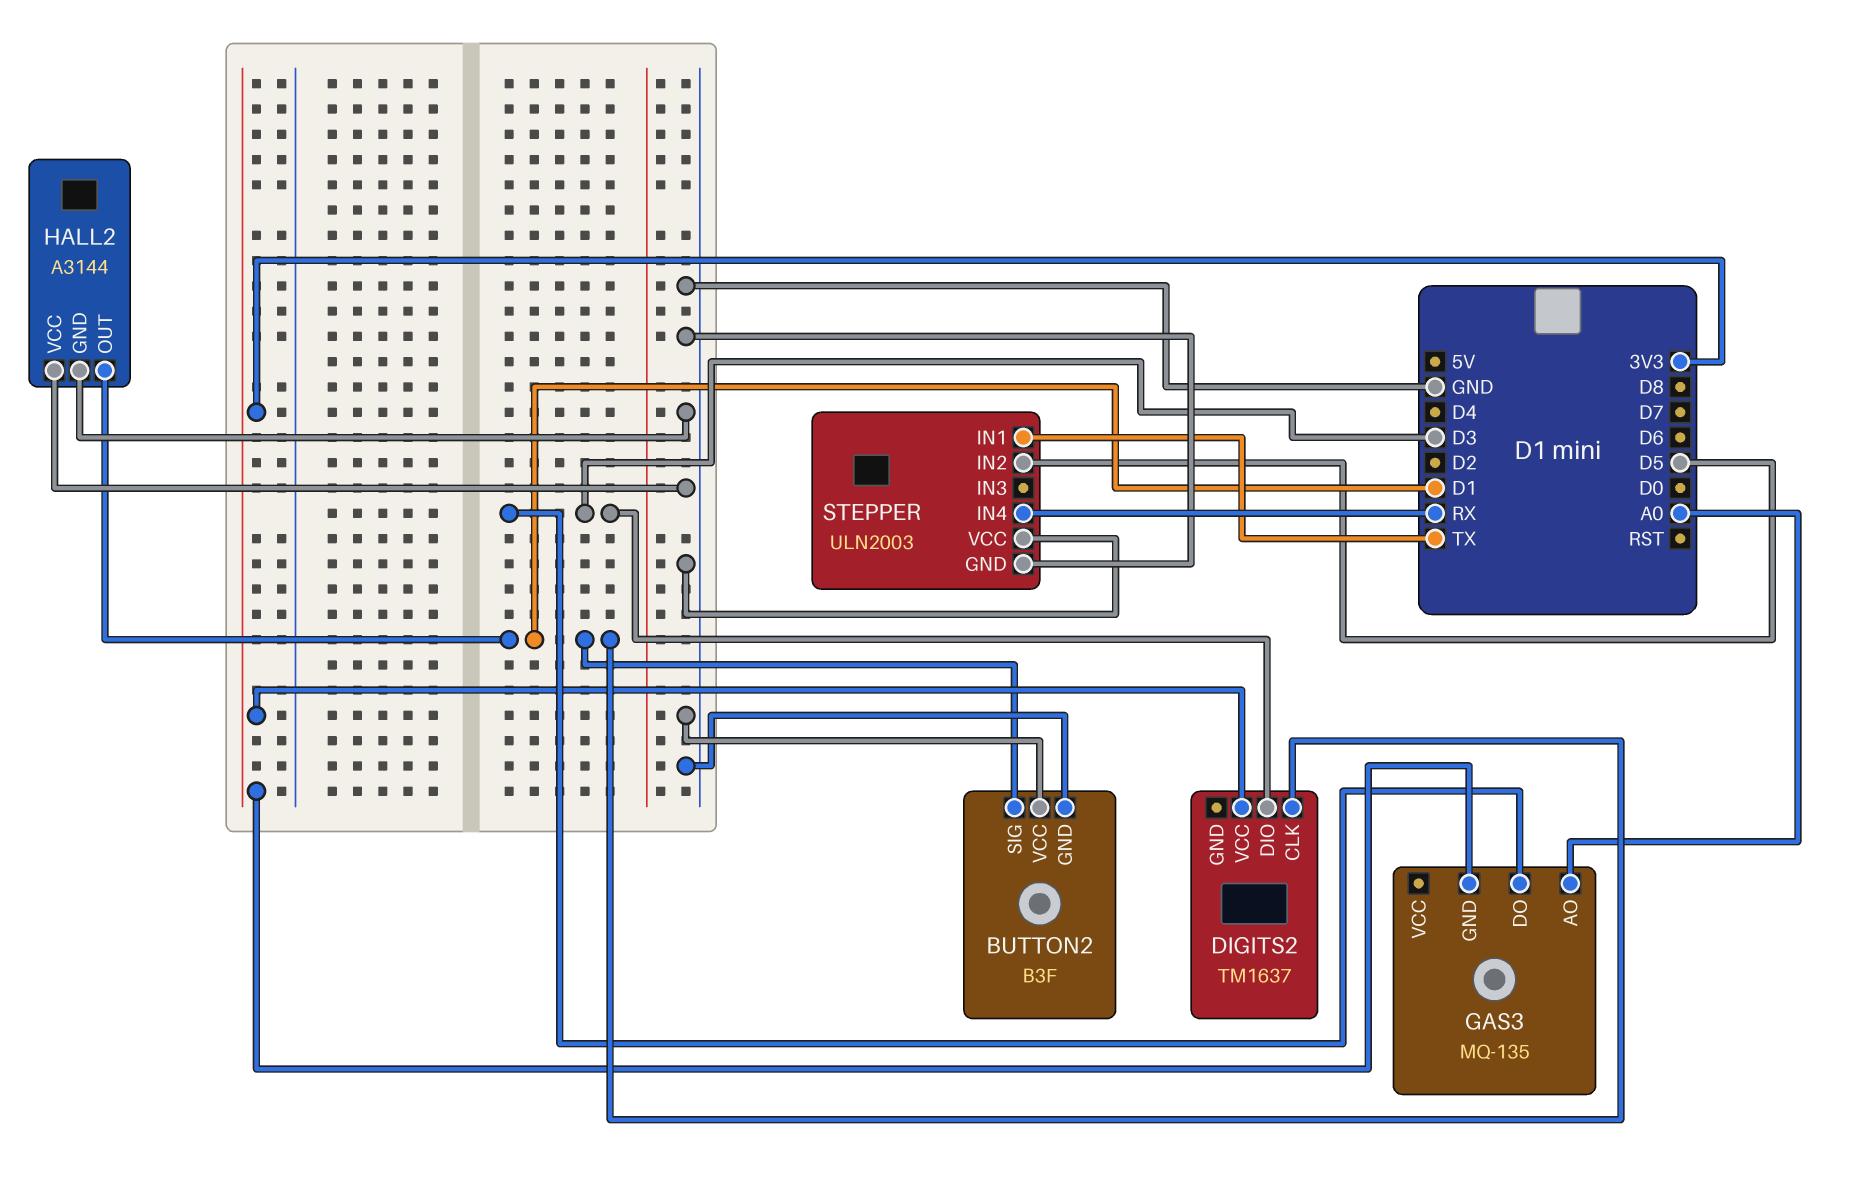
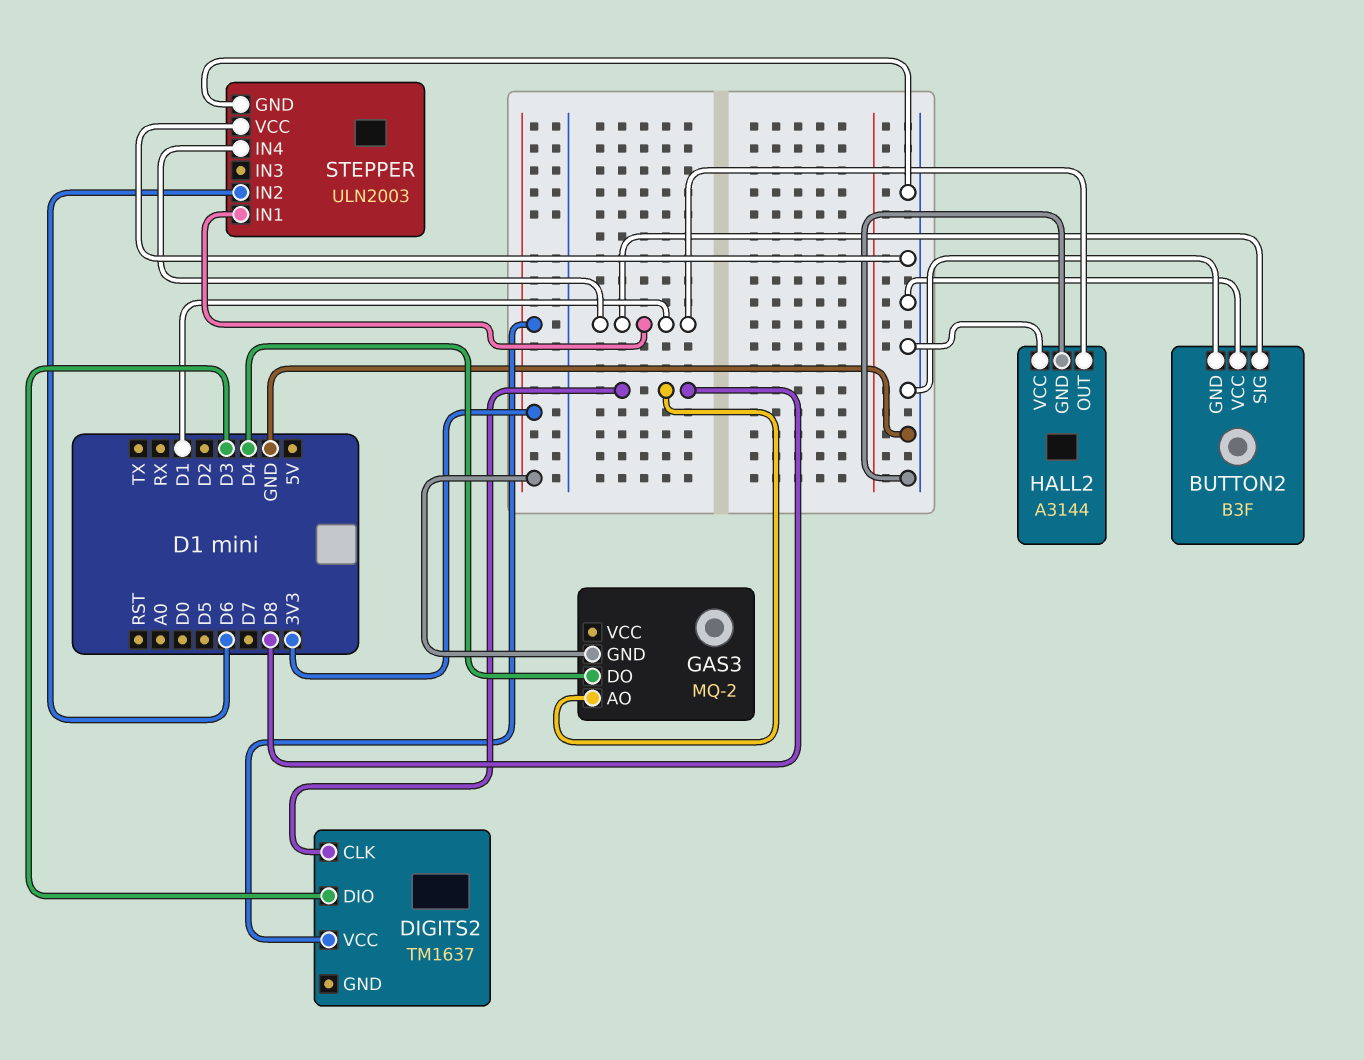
DIGITS2 pin CLK: D1 -> D8
GAS3: MQ-135 -> MQ-2
GAS3 pin AO: A0 -> D8
GAS3 pin DO: D3 -> D4
STEPPER pin IN1: TX -> D1
STEPPER pin IN2: D5 -> D6
STEPPER pin IN4: RX -> D1

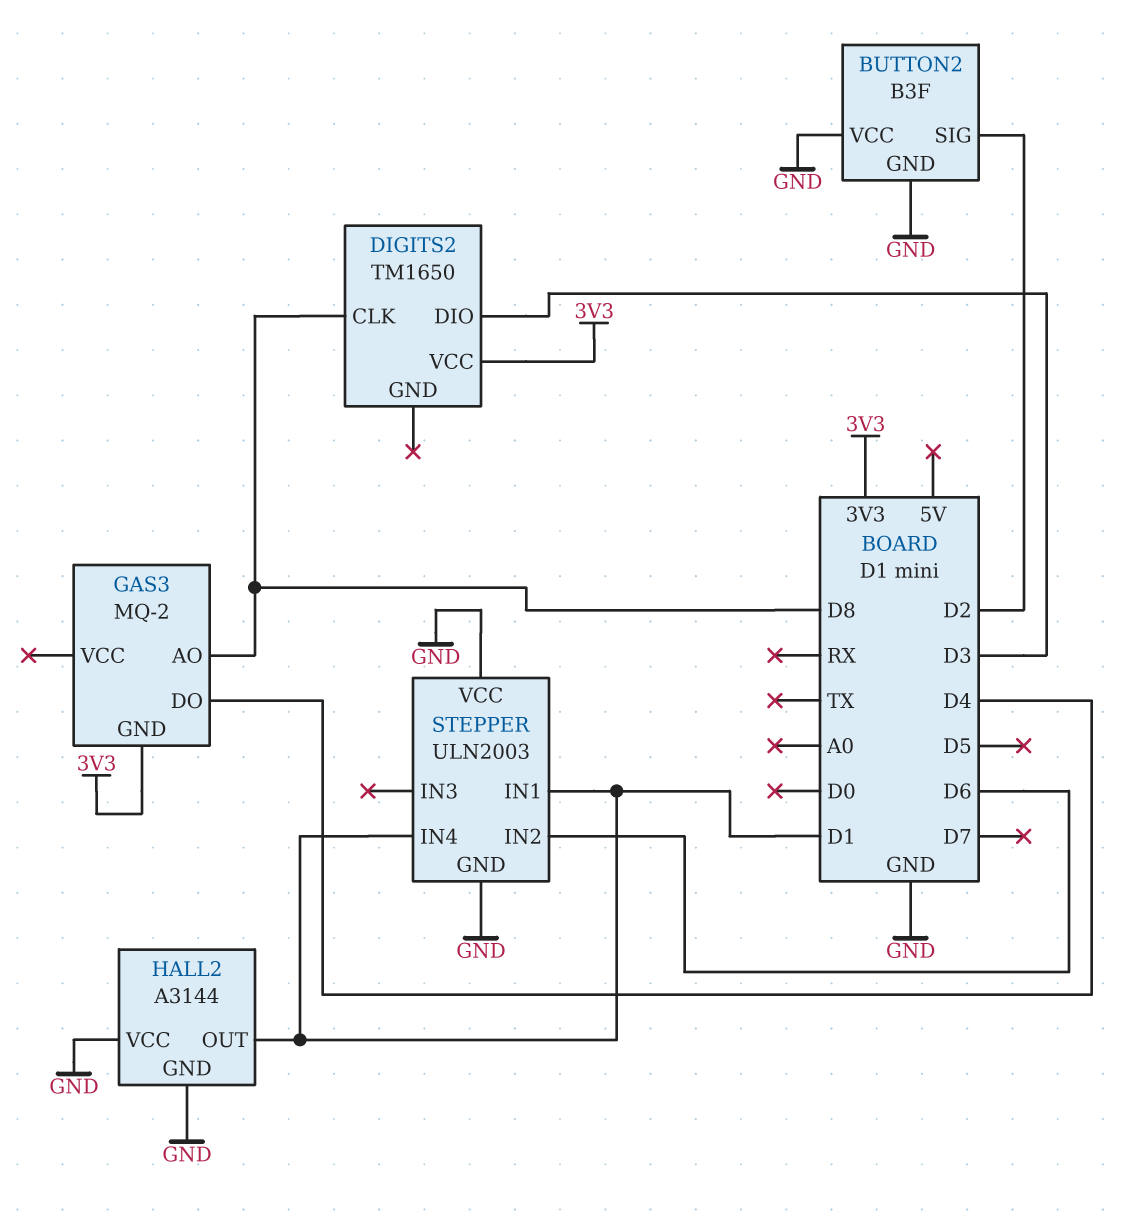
BUTTON2 pin SIG: D1 -> D2
DIGITS2: TM1637 -> TM1650

